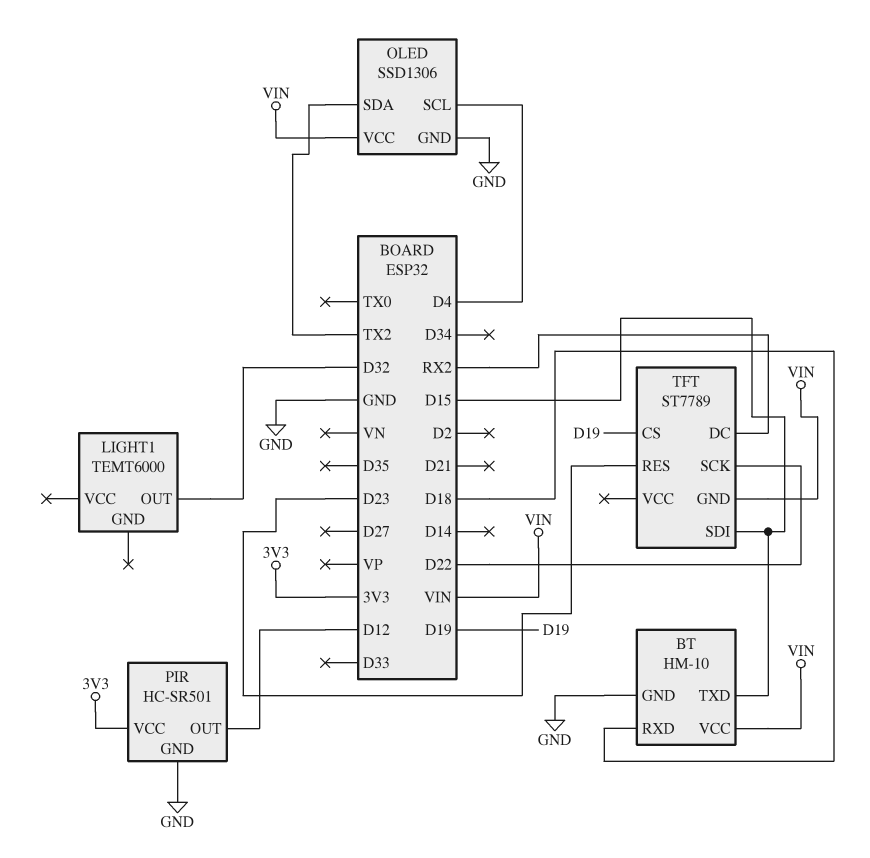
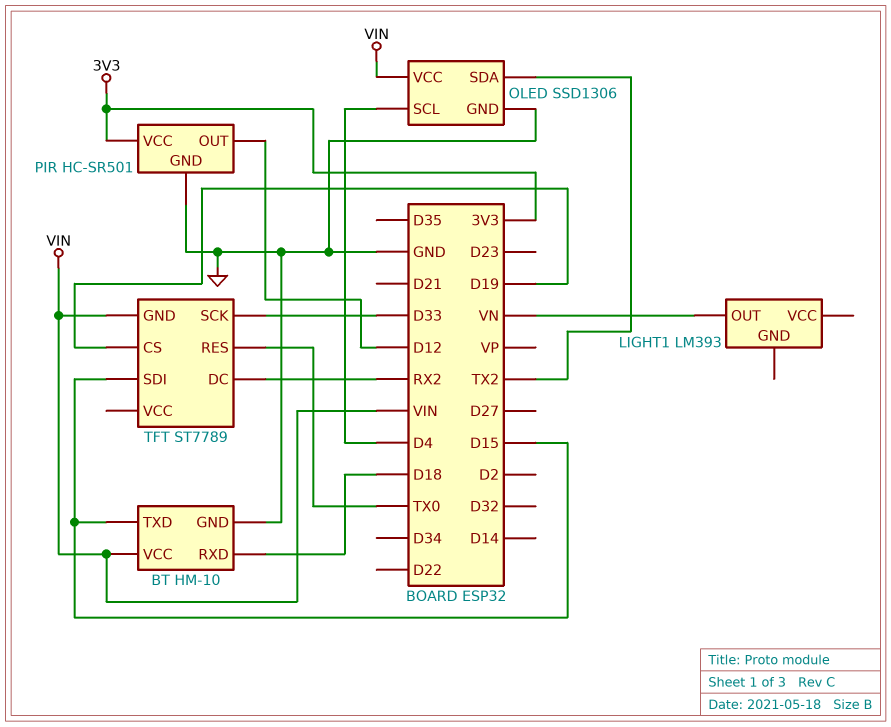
LIGHT1: TEMT6000 -> LM393
LIGHT1 pin OUT: D32 -> VN
TFT pin RES: D23 -> TX0
TFT pin SCK: D22 -> D33

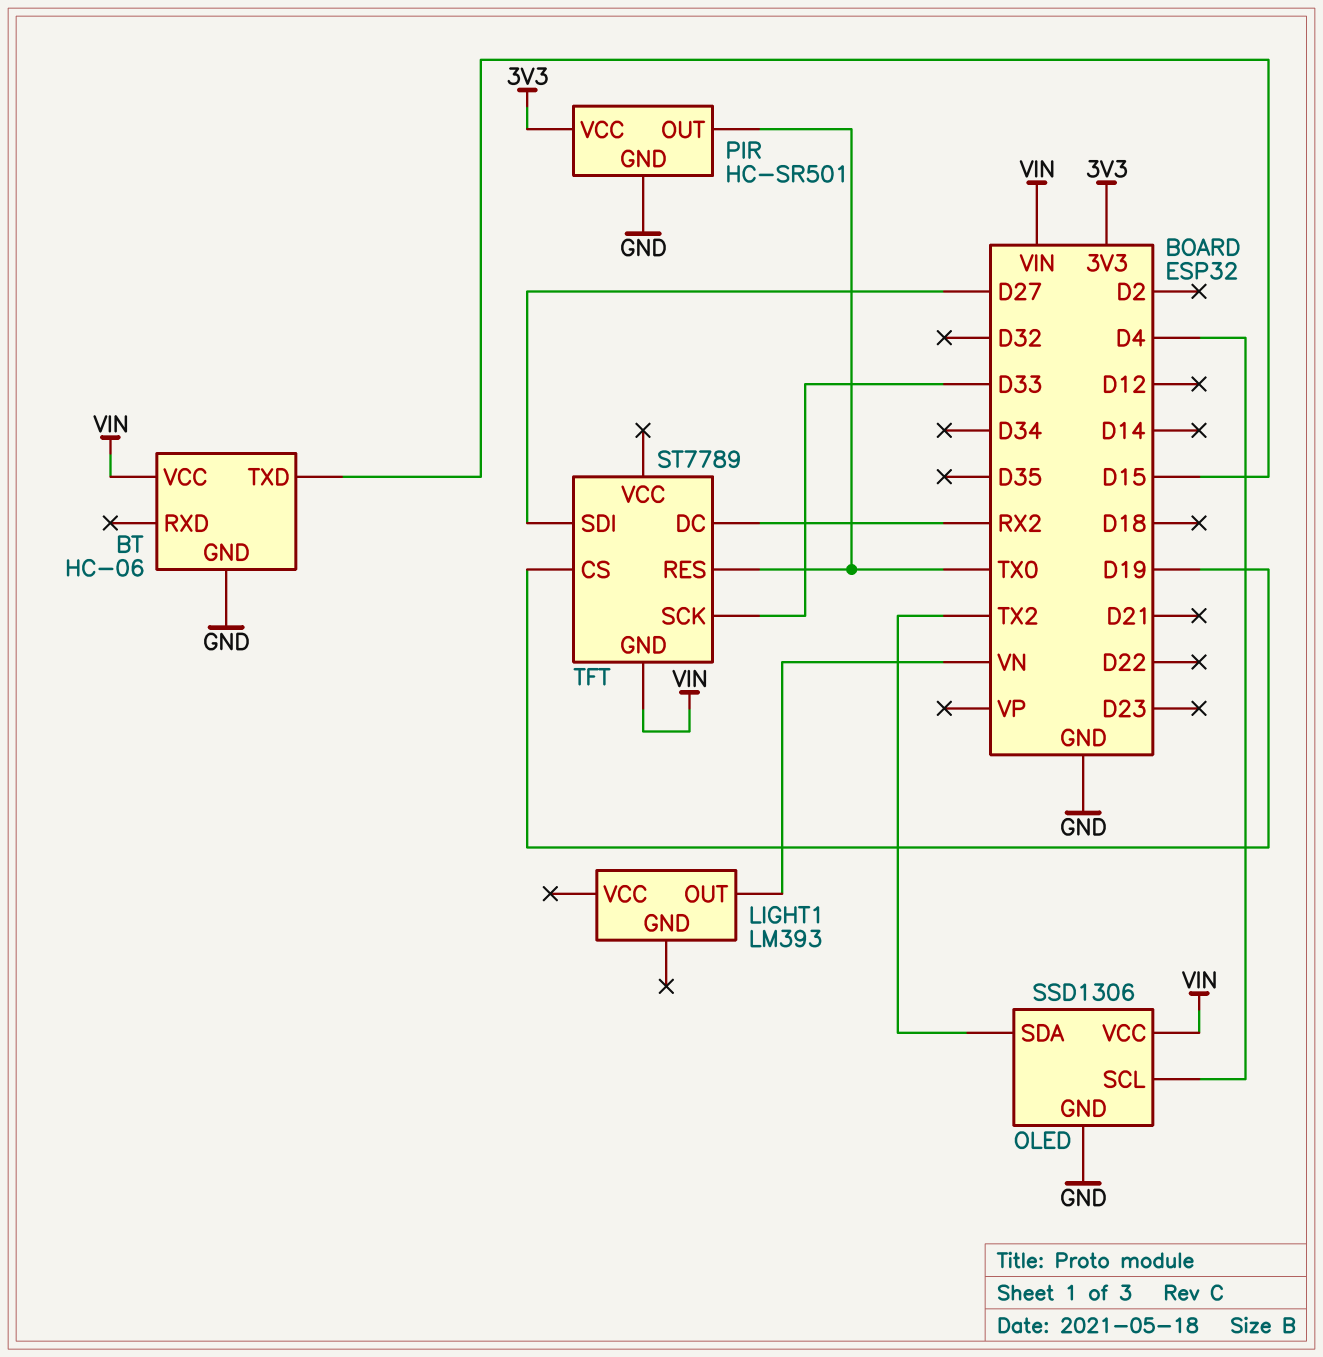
BT: HM-10 -> HC-06
BT pin RXD: D18 -> none
PIR pin OUT: D12 -> TX0
TFT pin SDI: D15 -> D27

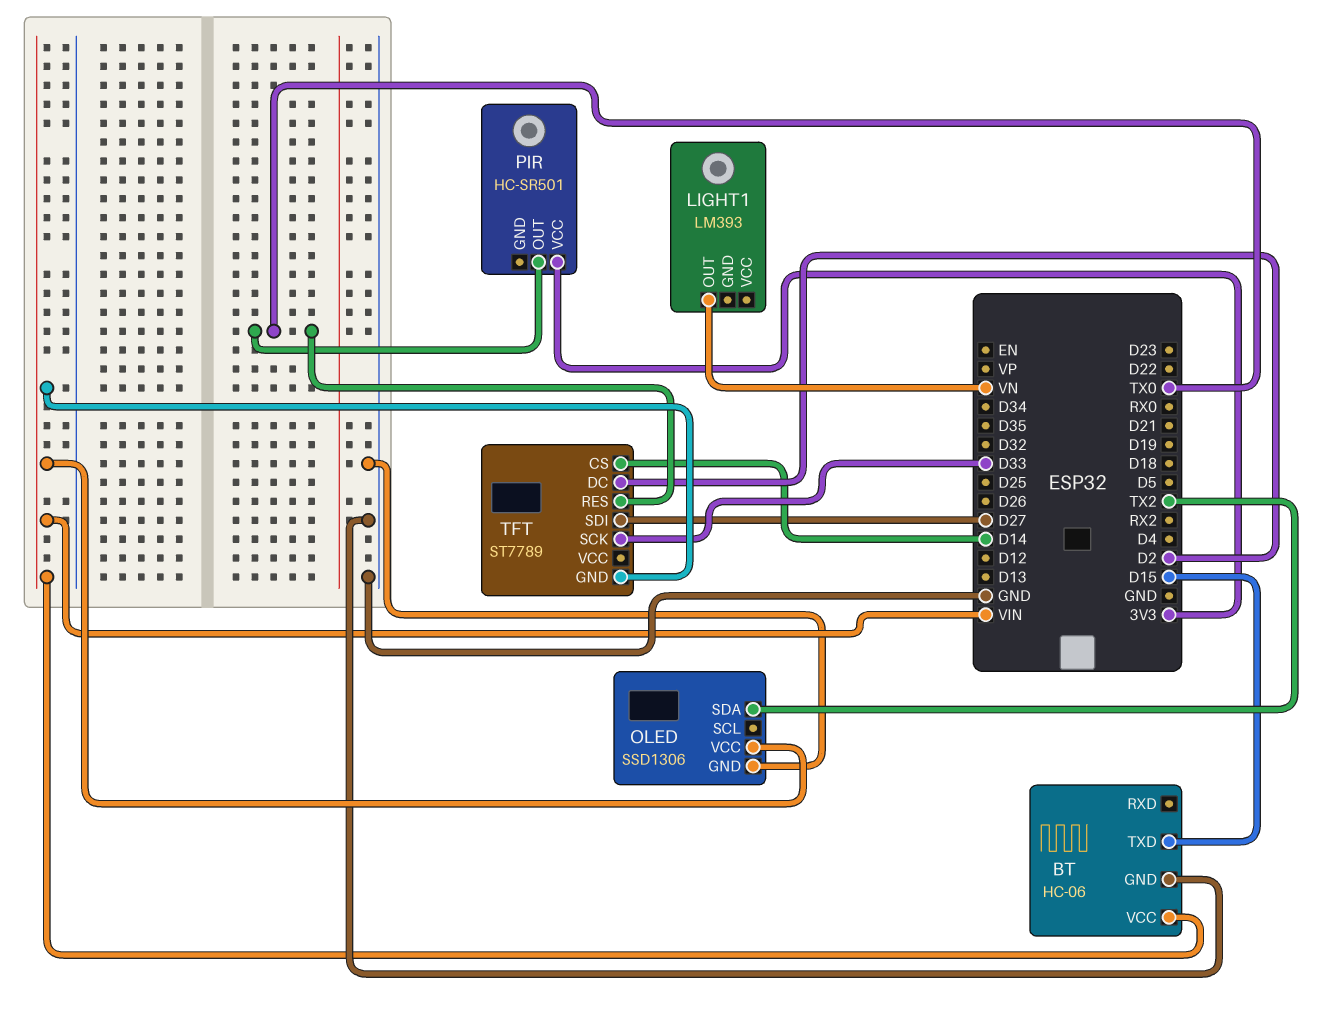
OLED pin SCL: D4 -> none
PIR pin GND: GND -> none
TFT pin CS: D19 -> D14
TFT pin DC: RX2 -> D2

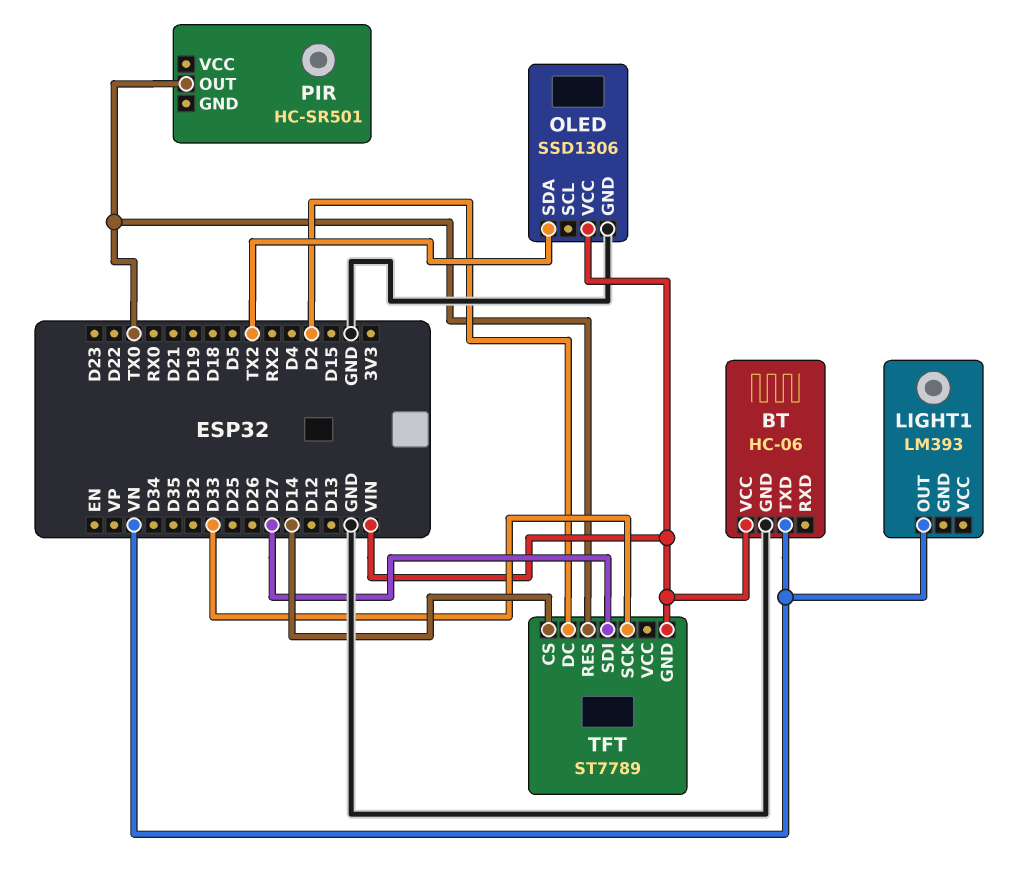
BT pin TXD: D15 -> VN
PIR pin VCC: 3V3 -> none

